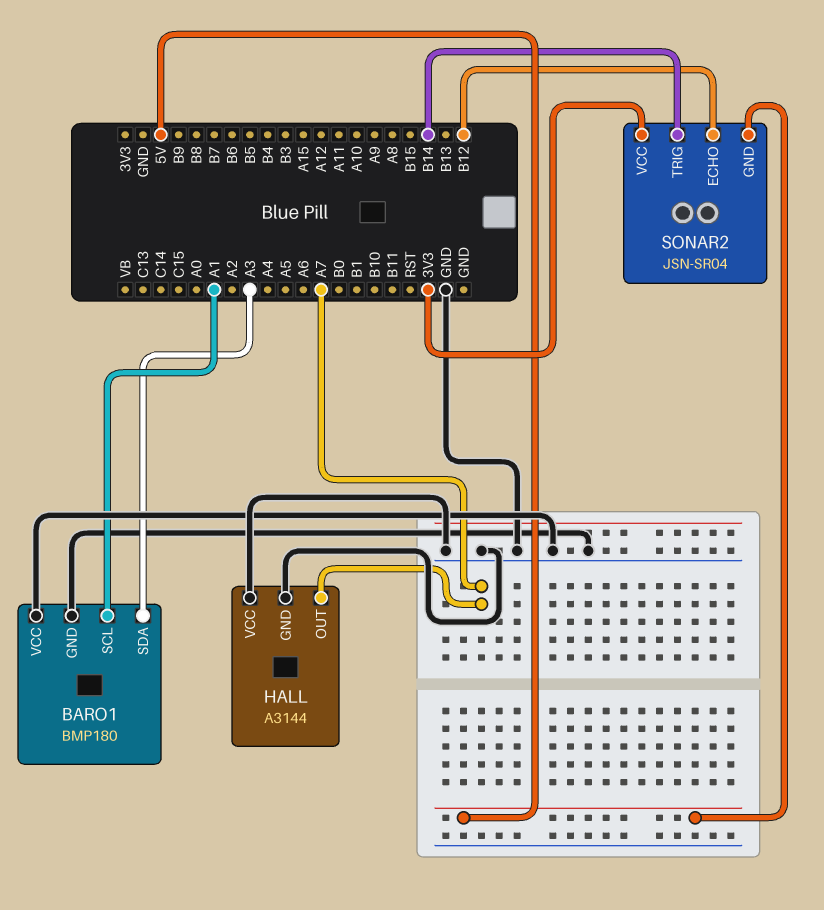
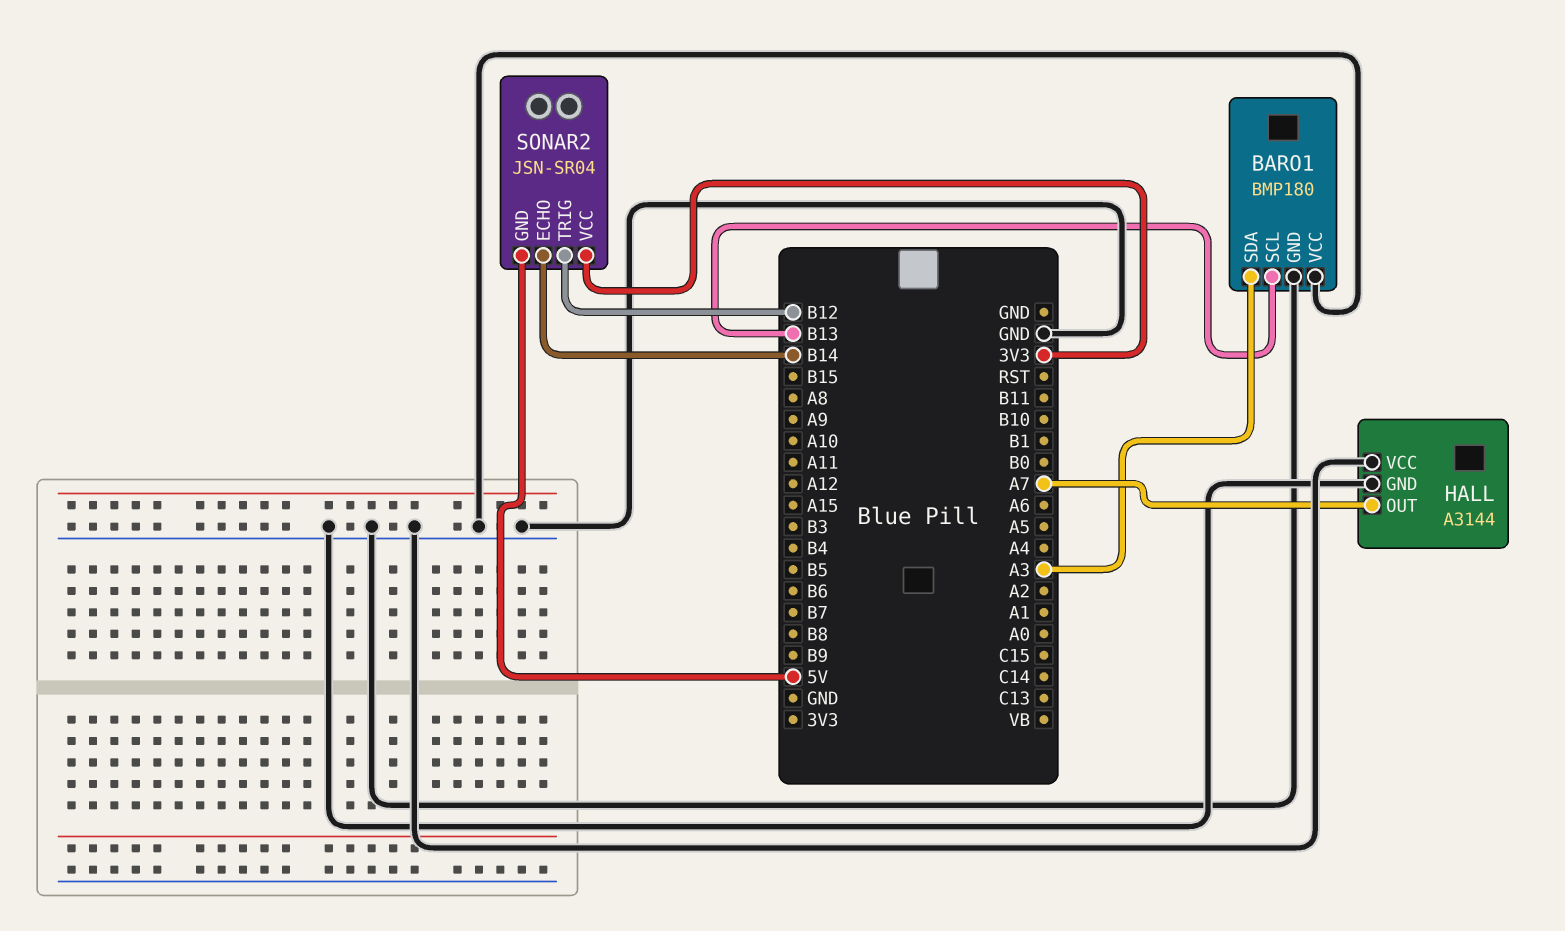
BARO1 pin SCL: A1 -> B13
SONAR2 pin ECHO: B12 -> B14
SONAR2 pin TRIG: B14 -> B12

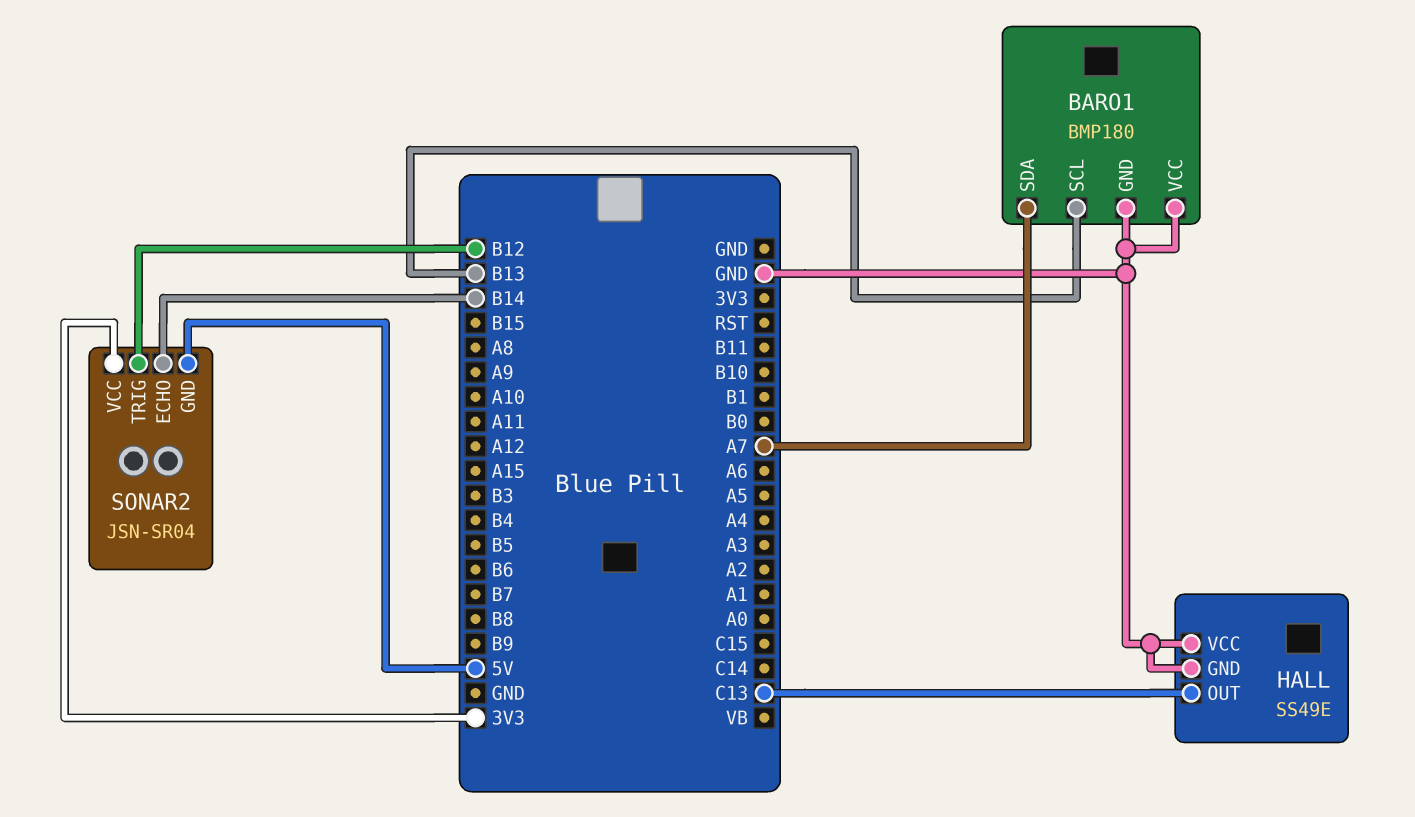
BARO1 pin SDA: A3 -> A7
HALL: A3144 -> SS49E
HALL pin OUT: A7 -> C13

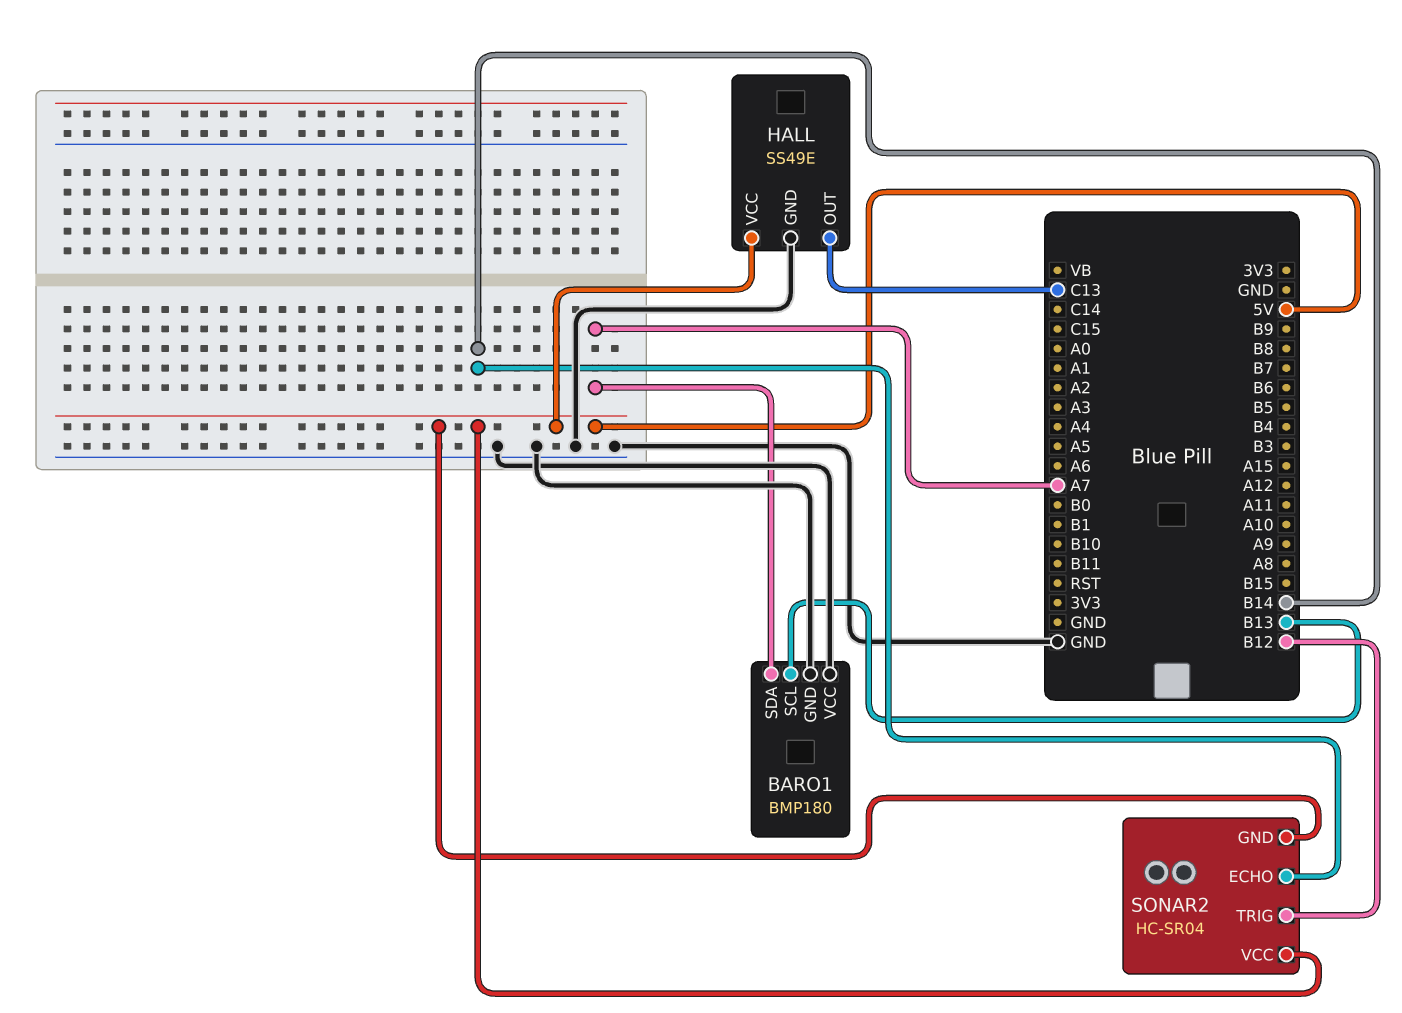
HALL pin VCC: GND -> 5V
SONAR2: JSN-SR04 -> HC-SR04
SONAR2 pin VCC: 3V3 -> 5V

